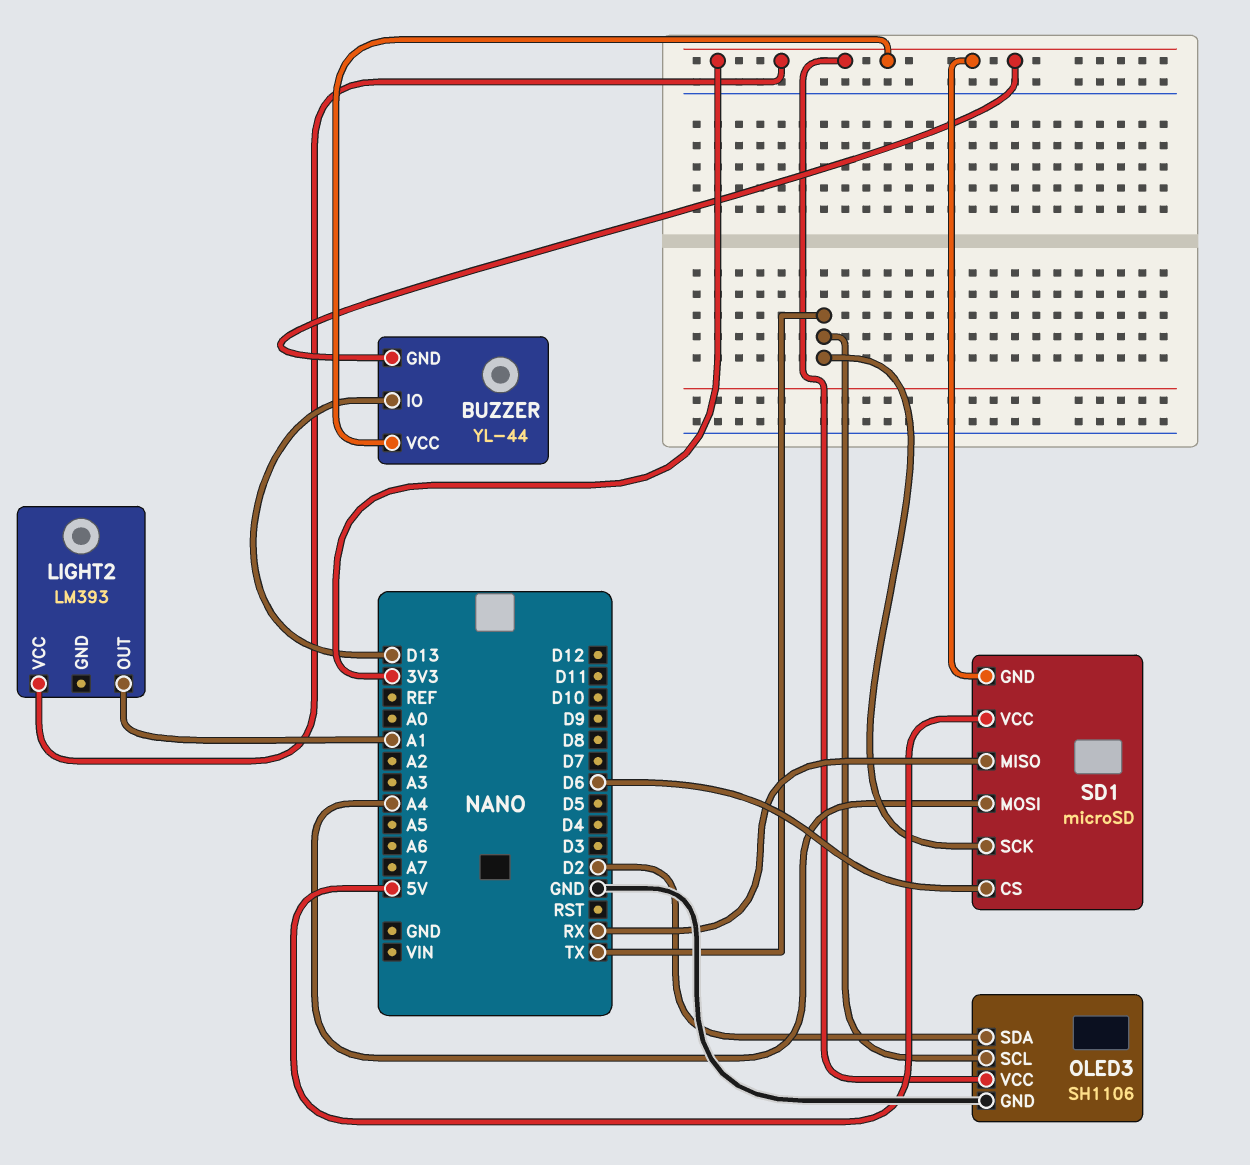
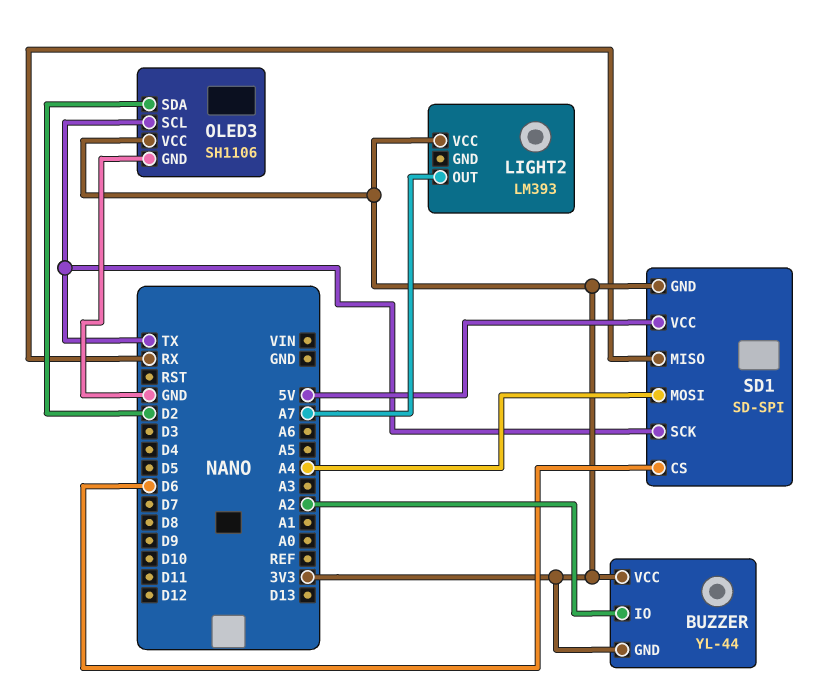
BUZZER pin IO: D13 -> A2
LIGHT2 pin OUT: A1 -> A7
SD1: microSD -> SD-SPI

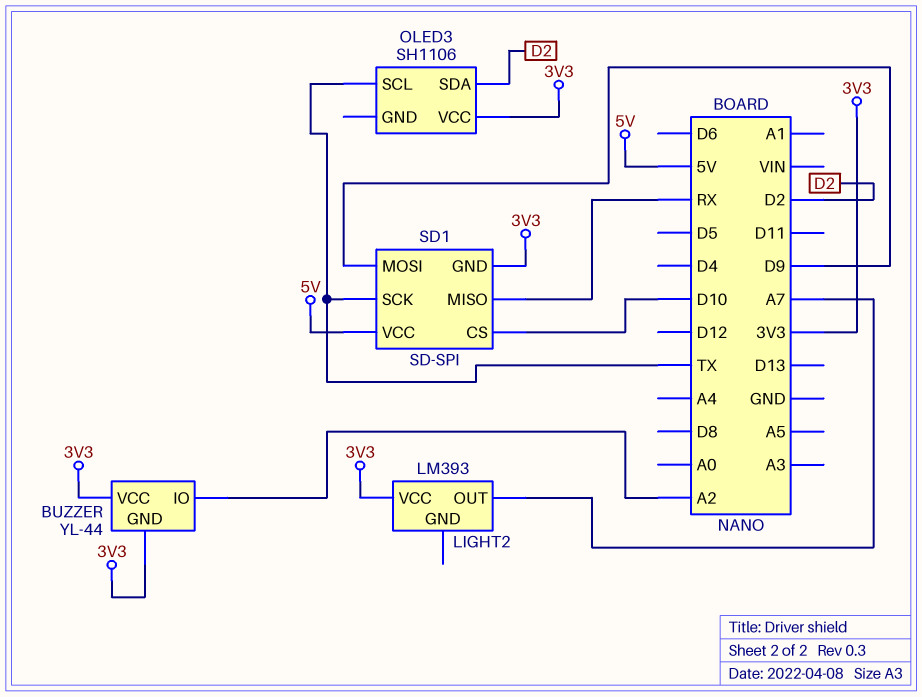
OLED3 pin GND: GND -> none
SD1 pin CS: D6 -> D10
SD1 pin MOSI: A4 -> D9

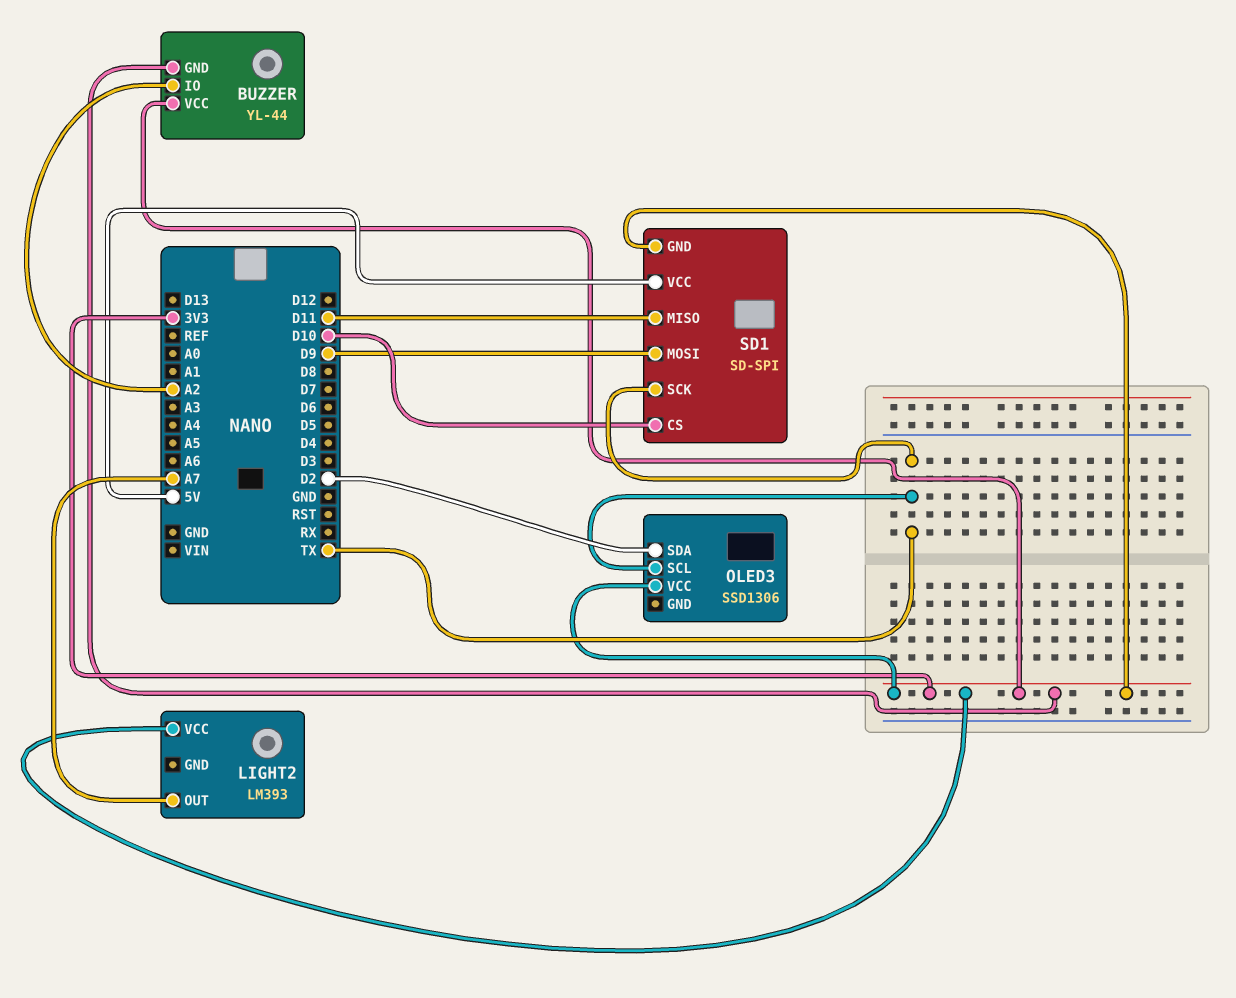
OLED3: SH1106 -> SSD1306
SD1 pin MISO: RX -> D11

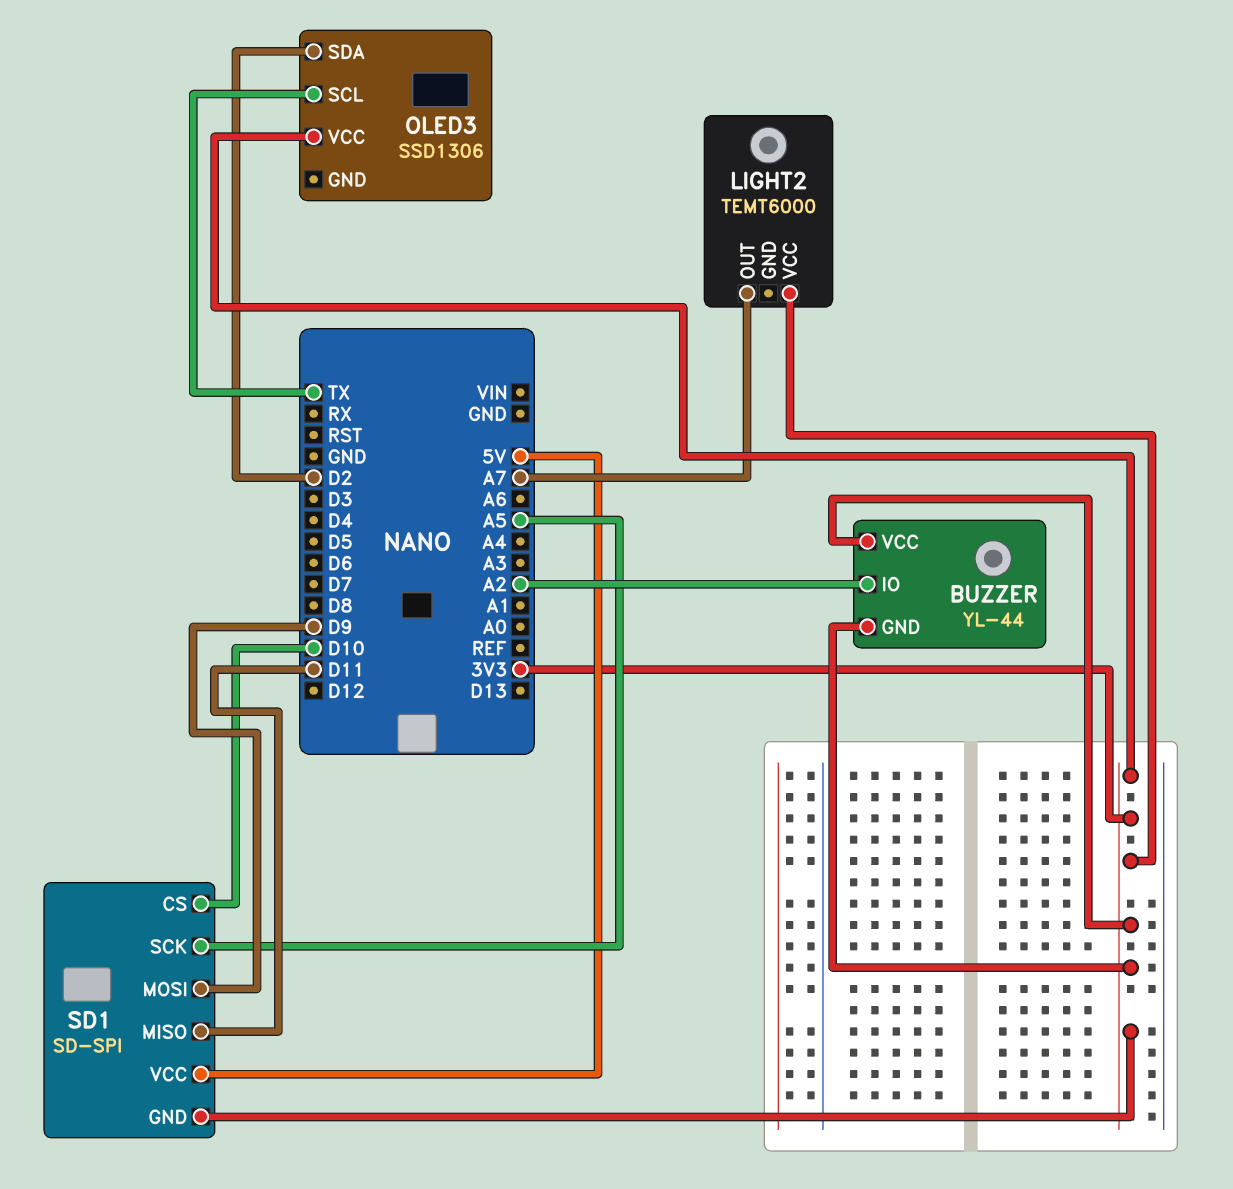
LIGHT2: LM393 -> TEMT6000
SD1 pin SCK: TX -> A5

